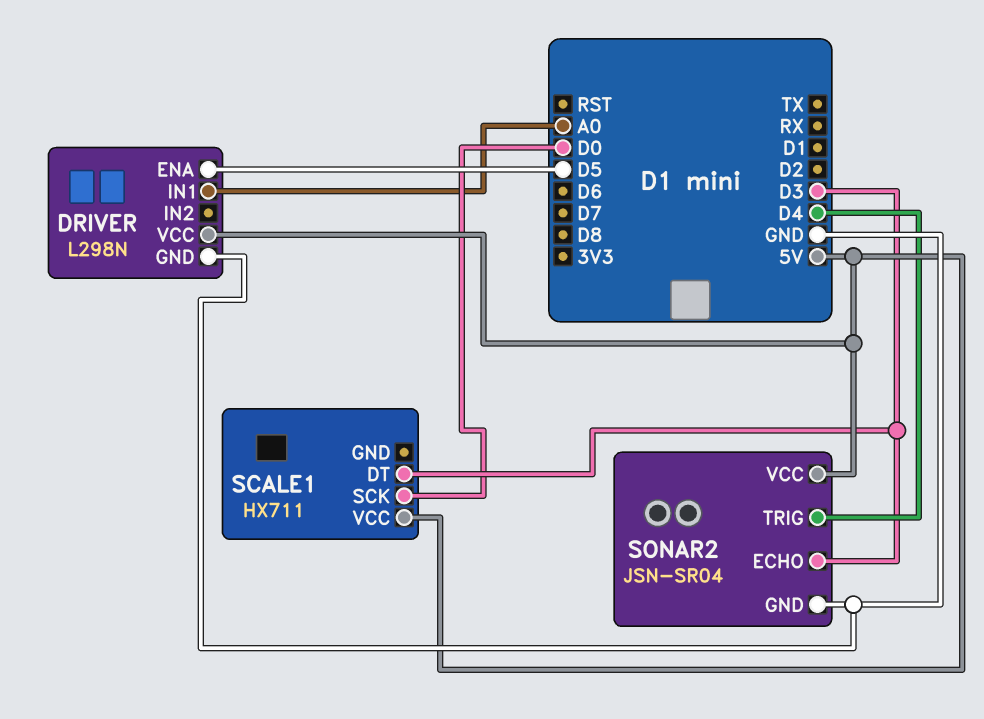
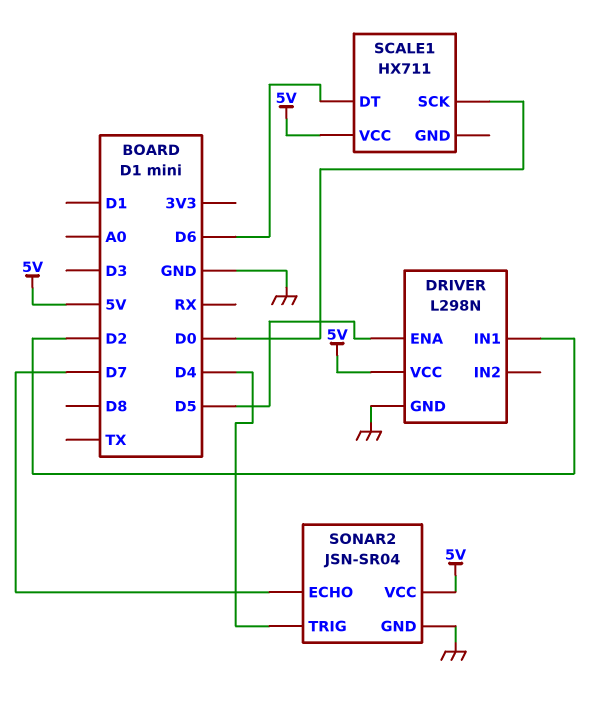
DRIVER pin IN1: A0 -> D2
SCALE1 pin DT: D3 -> D6
SONAR2 pin ECHO: D3 -> D7

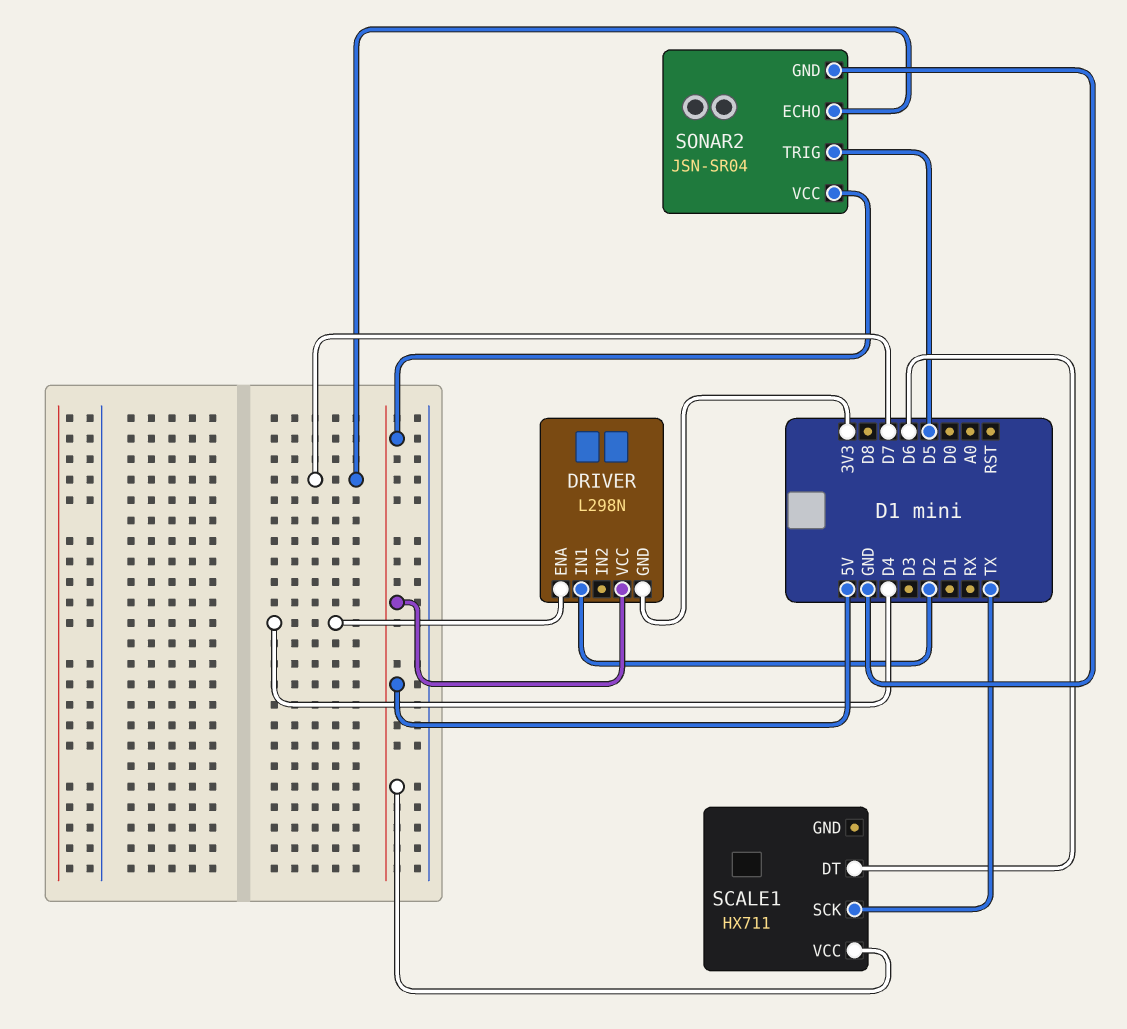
DRIVER pin ENA: D5 -> D4
DRIVER pin GND: GND -> 3V3
SCALE1 pin SCK: D0 -> TX
SONAR2 pin TRIG: D4 -> D5

